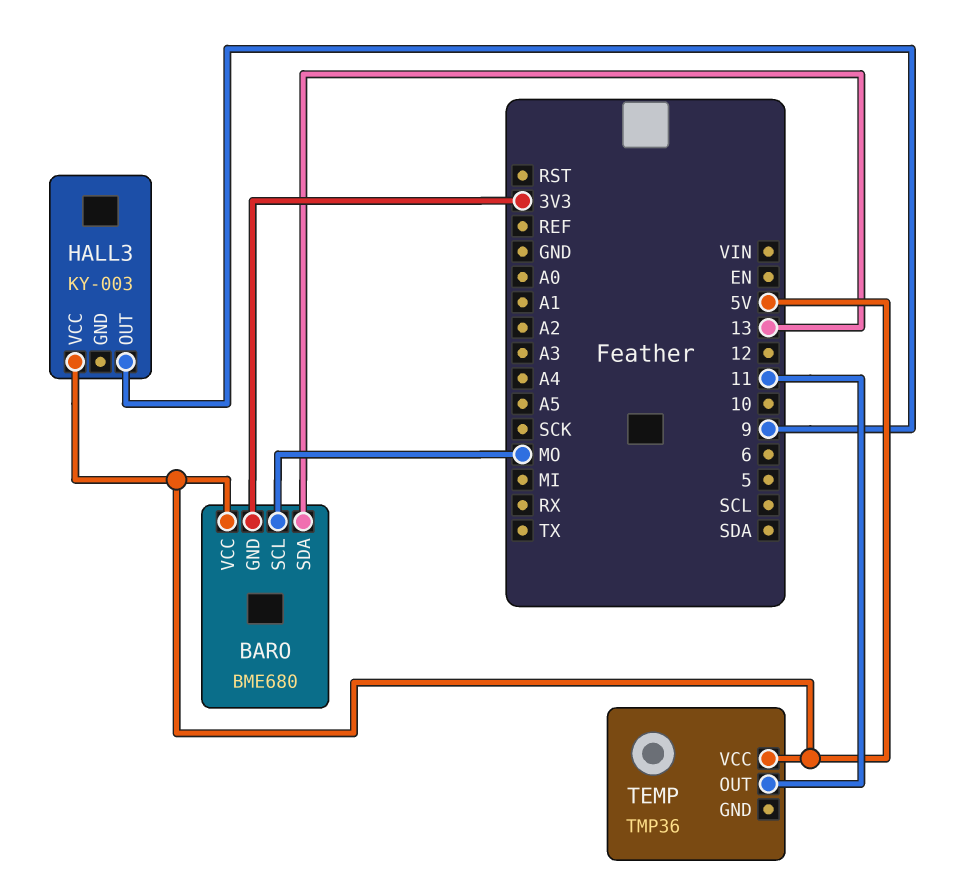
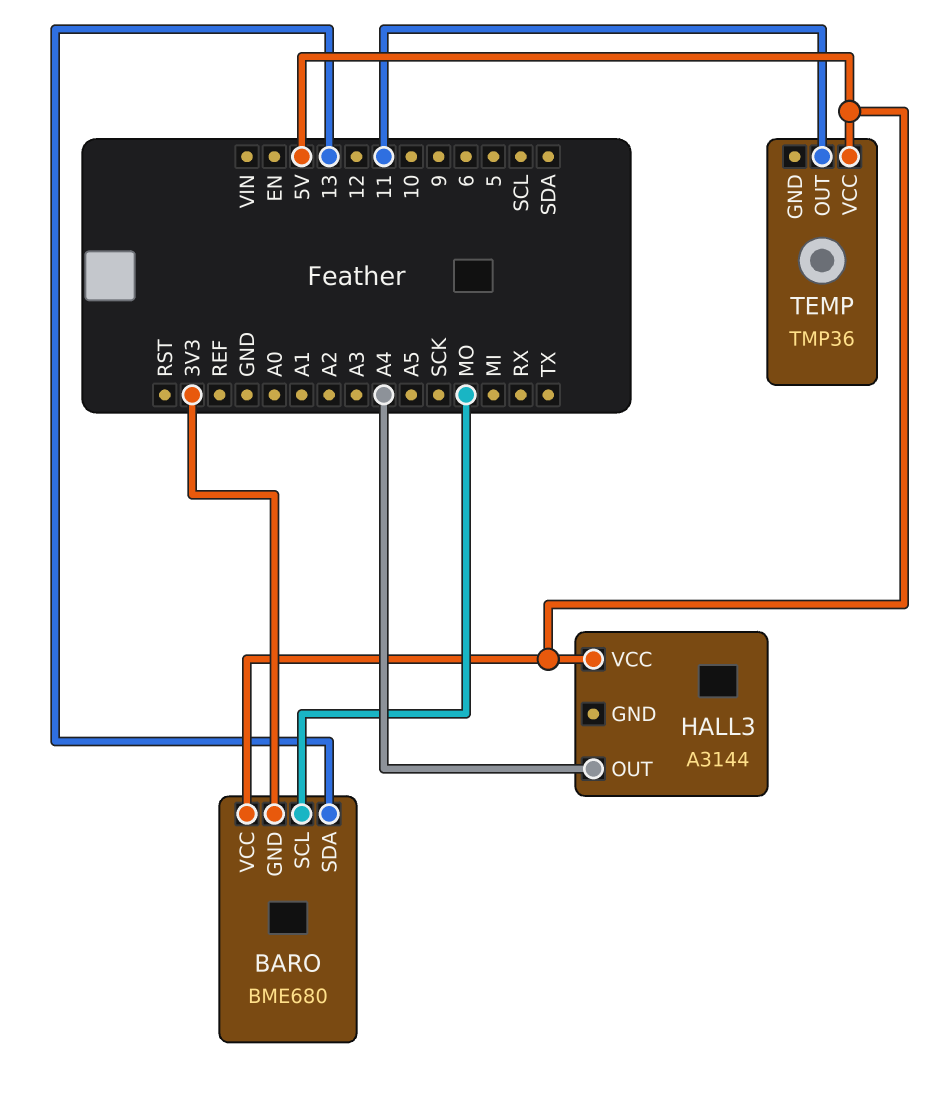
HALL3: KY-003 -> A3144
HALL3 pin OUT: 9 -> A4

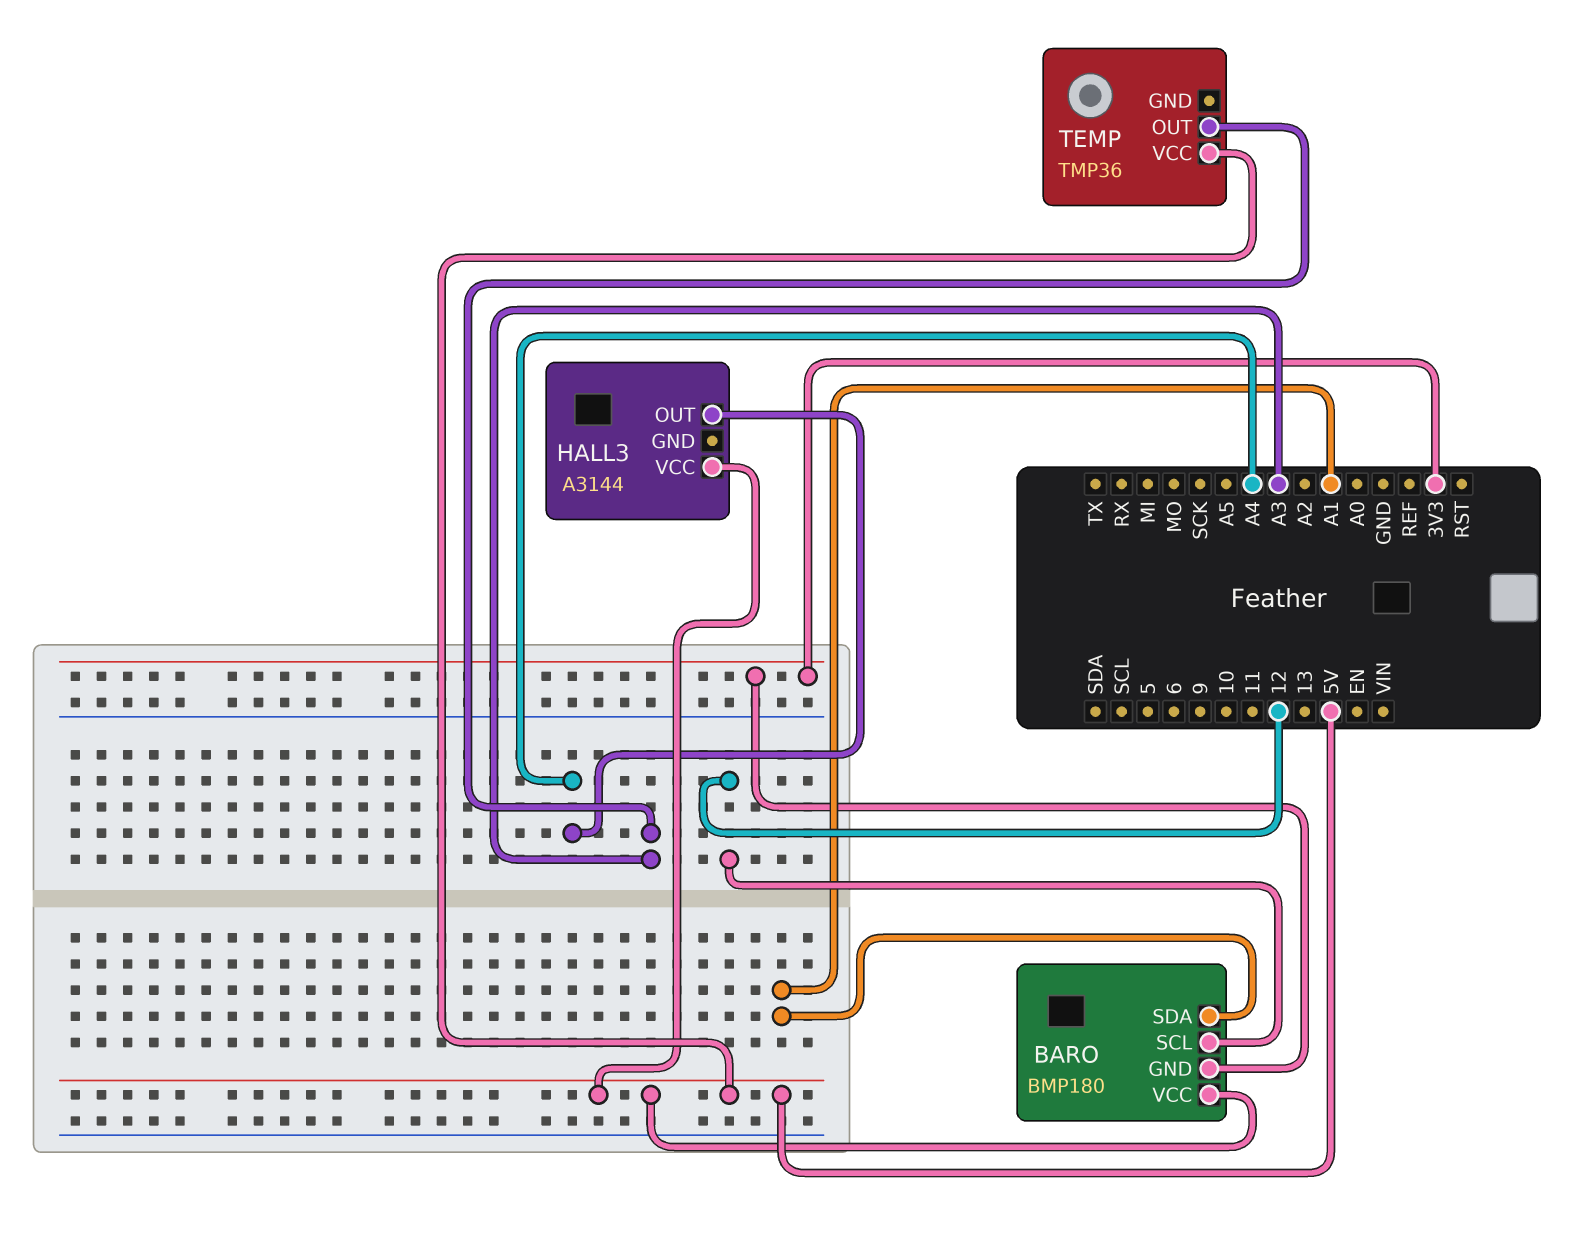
BARO: BME680 -> BMP180
BARO pin SCL: MO -> 12
BARO pin SDA: 13 -> A1
TEMP pin OUT: 11 -> A3

